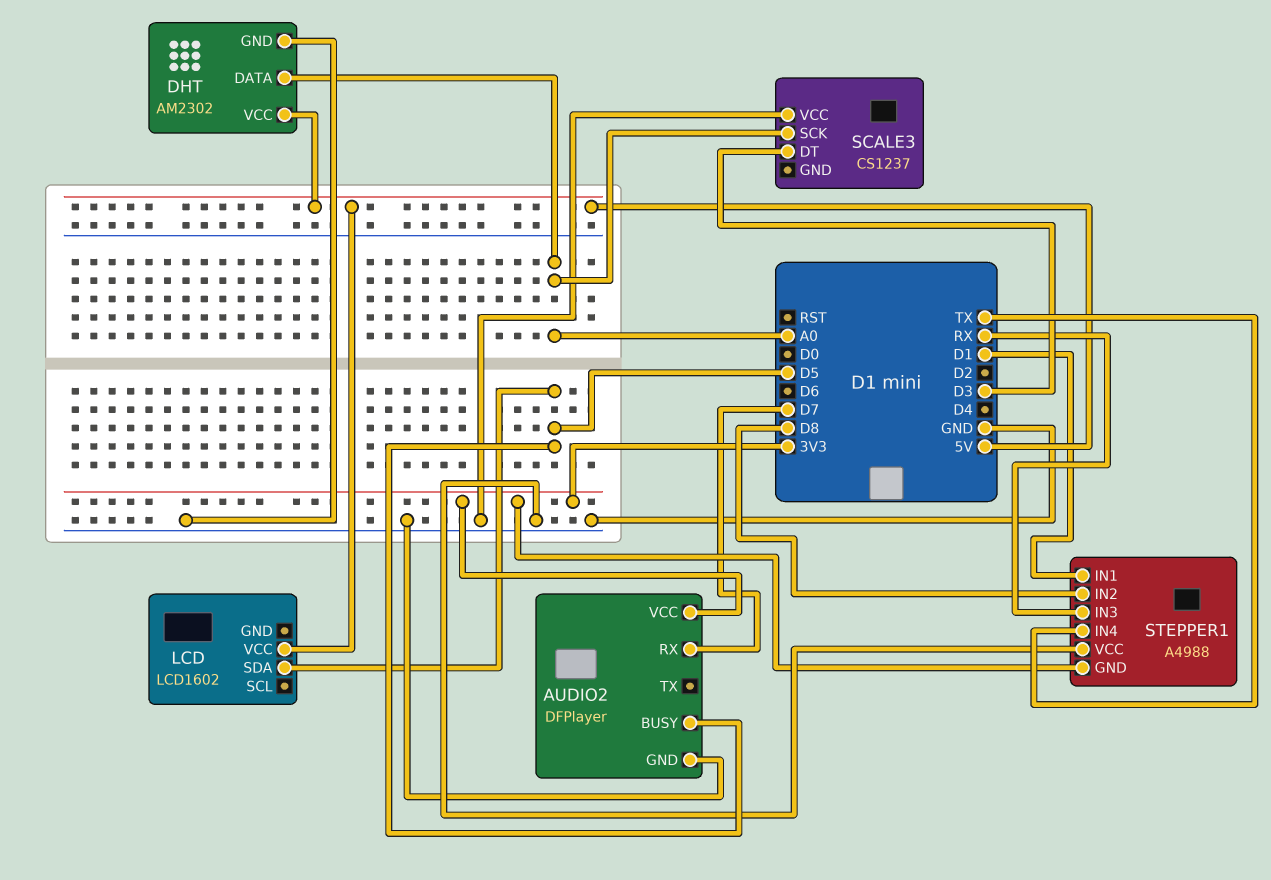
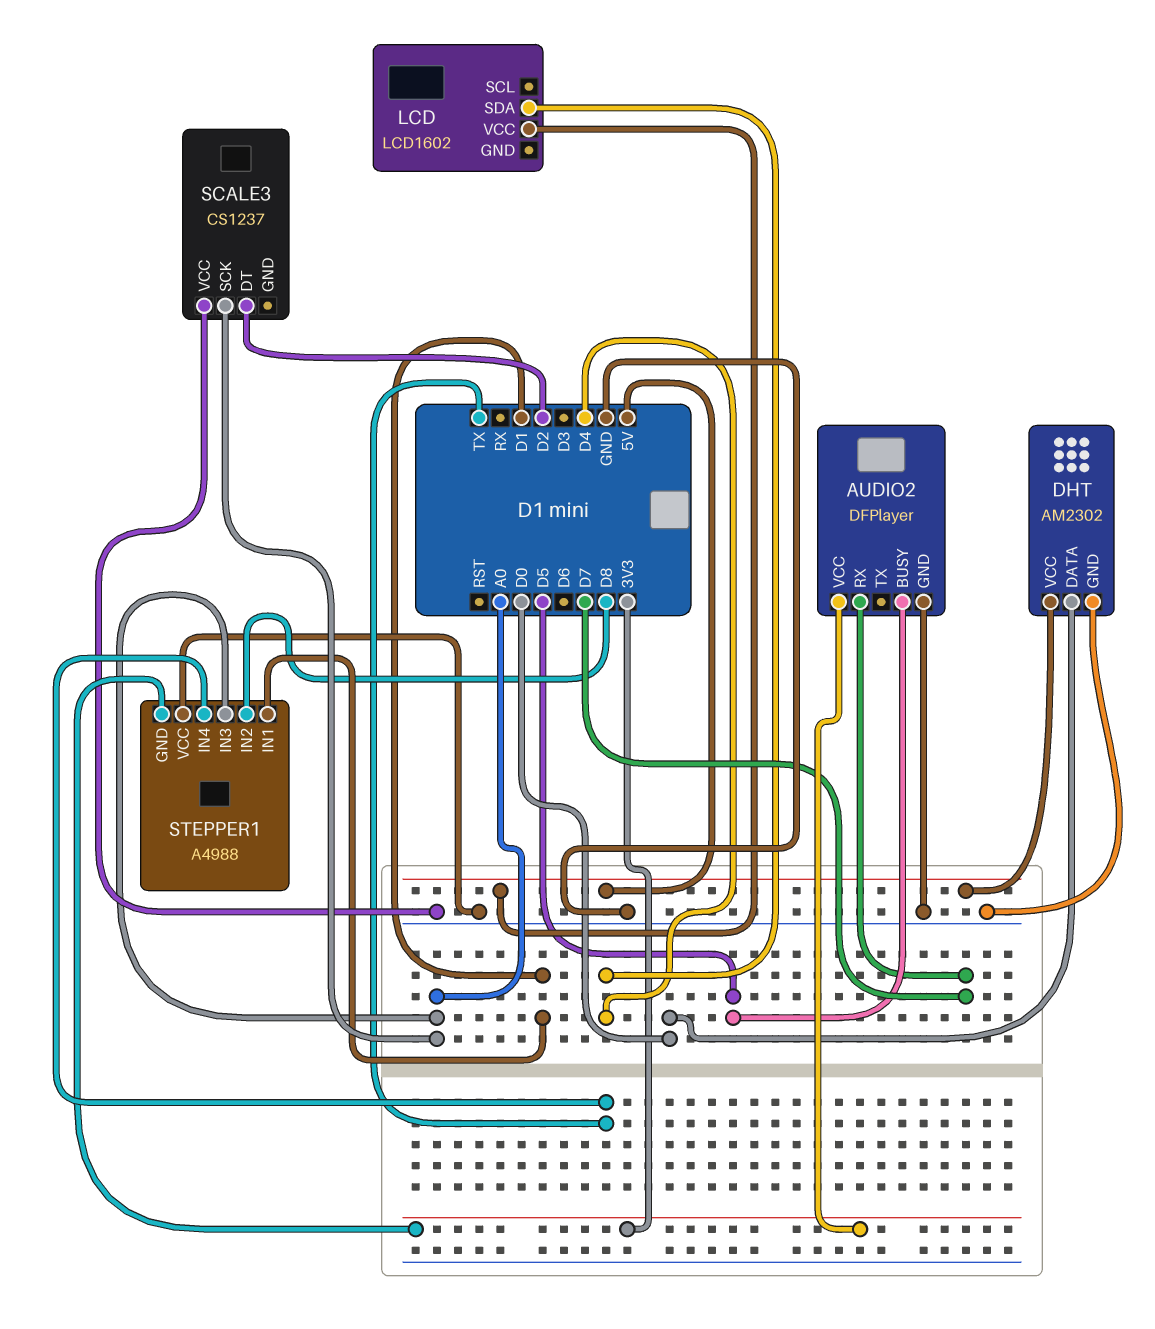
DHT pin DATA: A0 -> D0
LCD pin SDA: D5 -> D4
SCALE3 pin DT: D3 -> D2
STEPPER1 pin IN3: RX -> A0

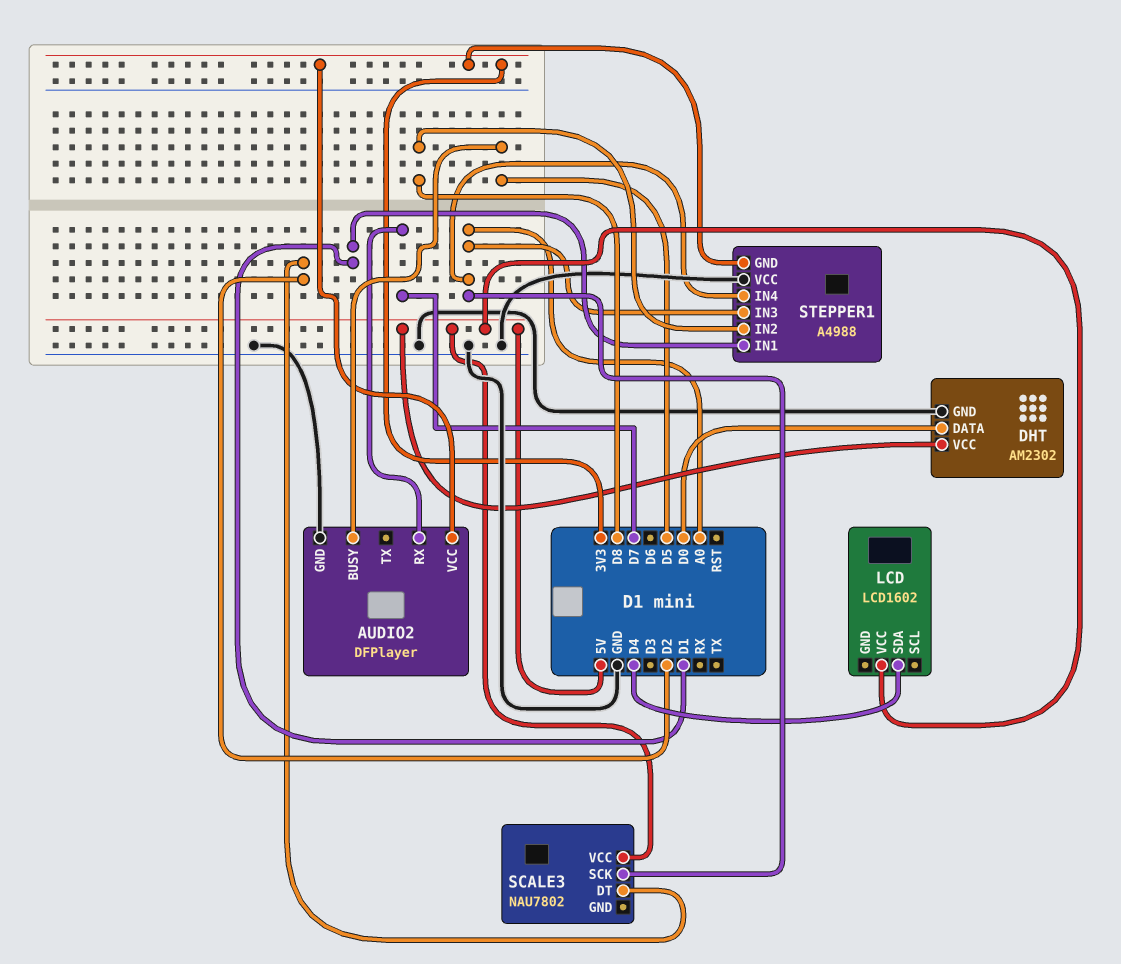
SCALE3: CS1237 -> NAU7802
SCALE3 pin VCC: GND -> 5V
STEPPER1 pin IN4: TX -> A0

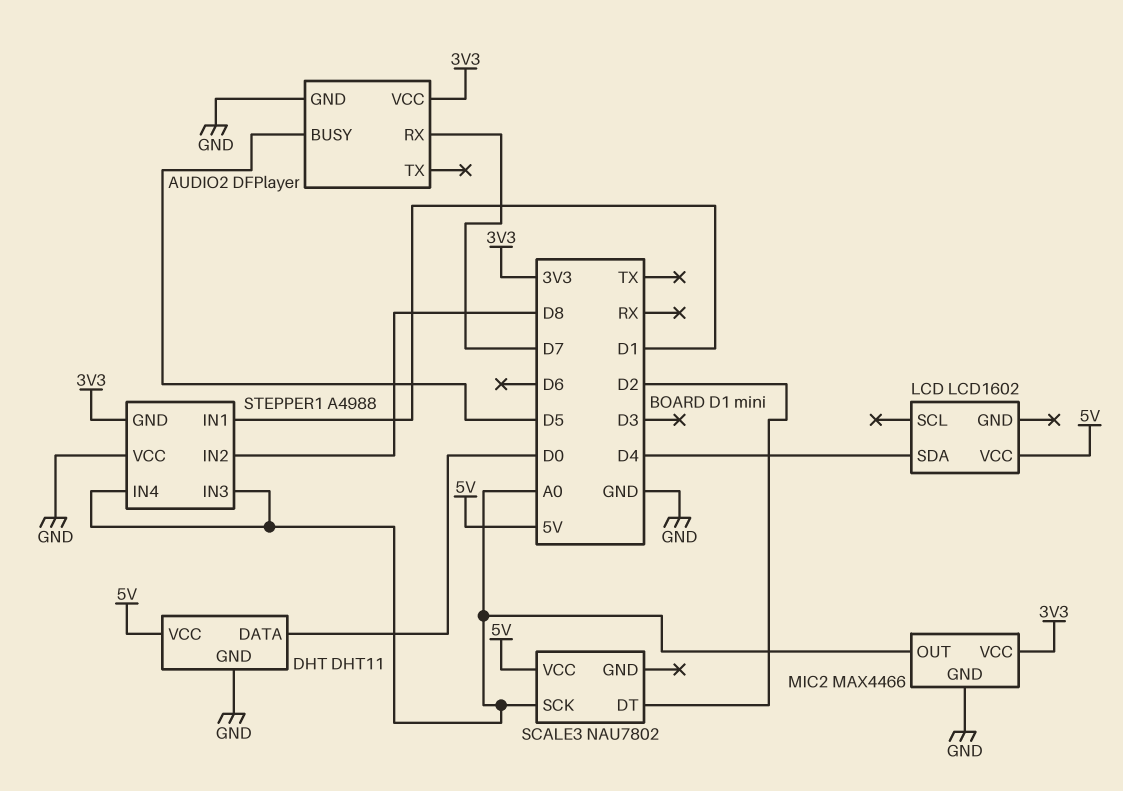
DHT: AM2302 -> DHT11
MIC2: none -> MAX4466
MIC2 pin GND: none -> GND
MIC2 pin OUT: none -> A0
MIC2 pin VCC: none -> 3V3

